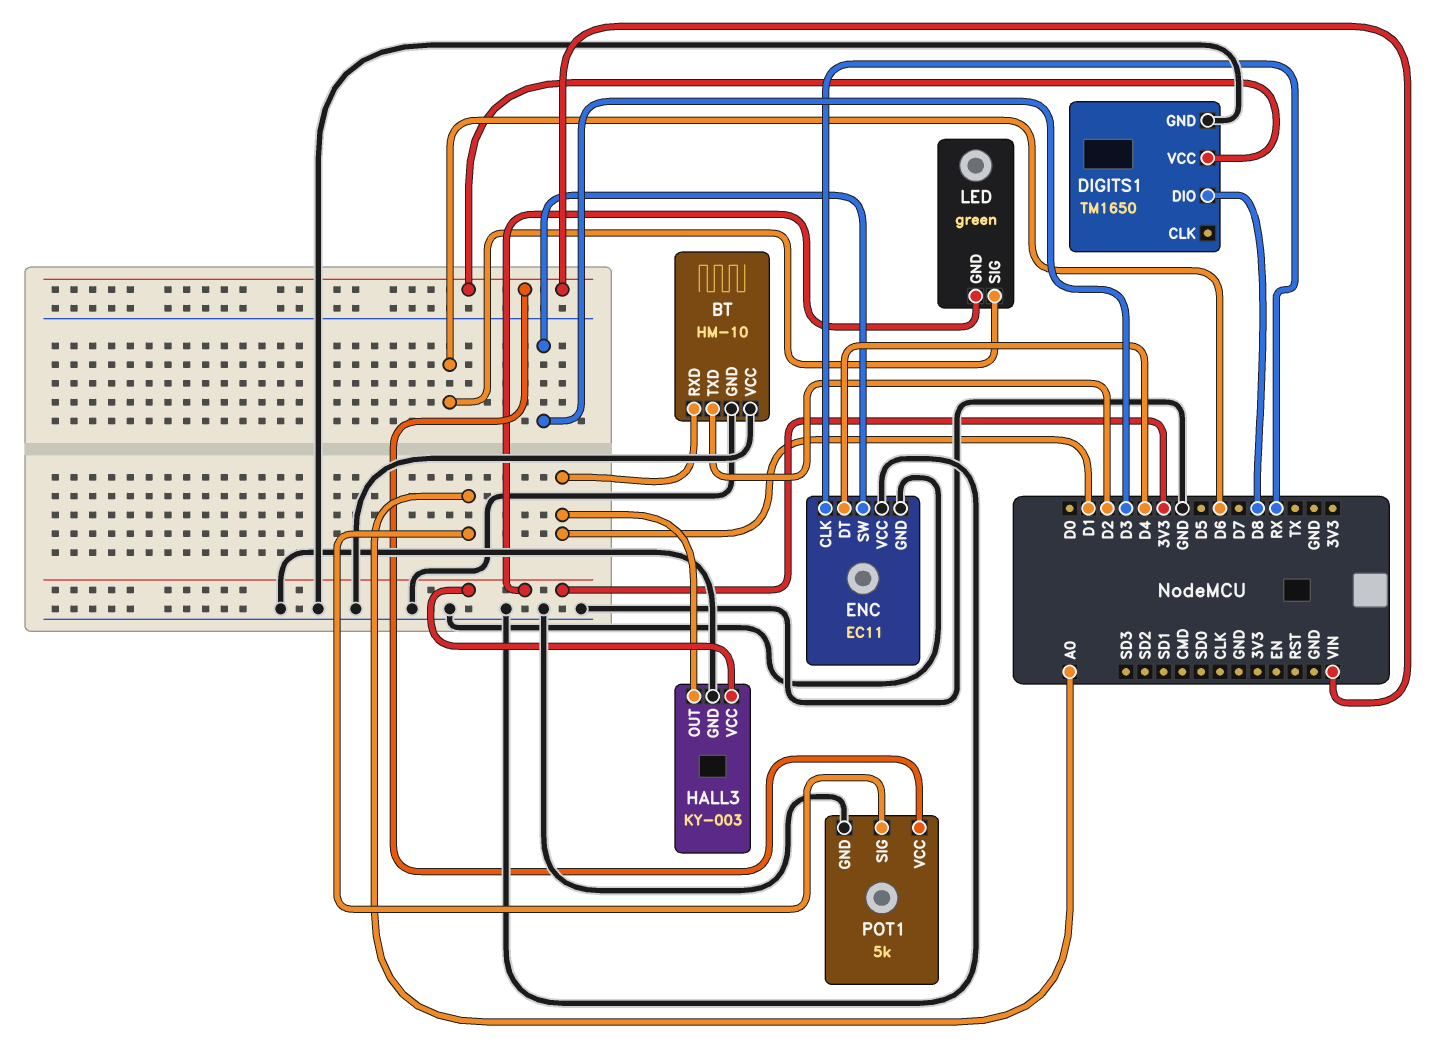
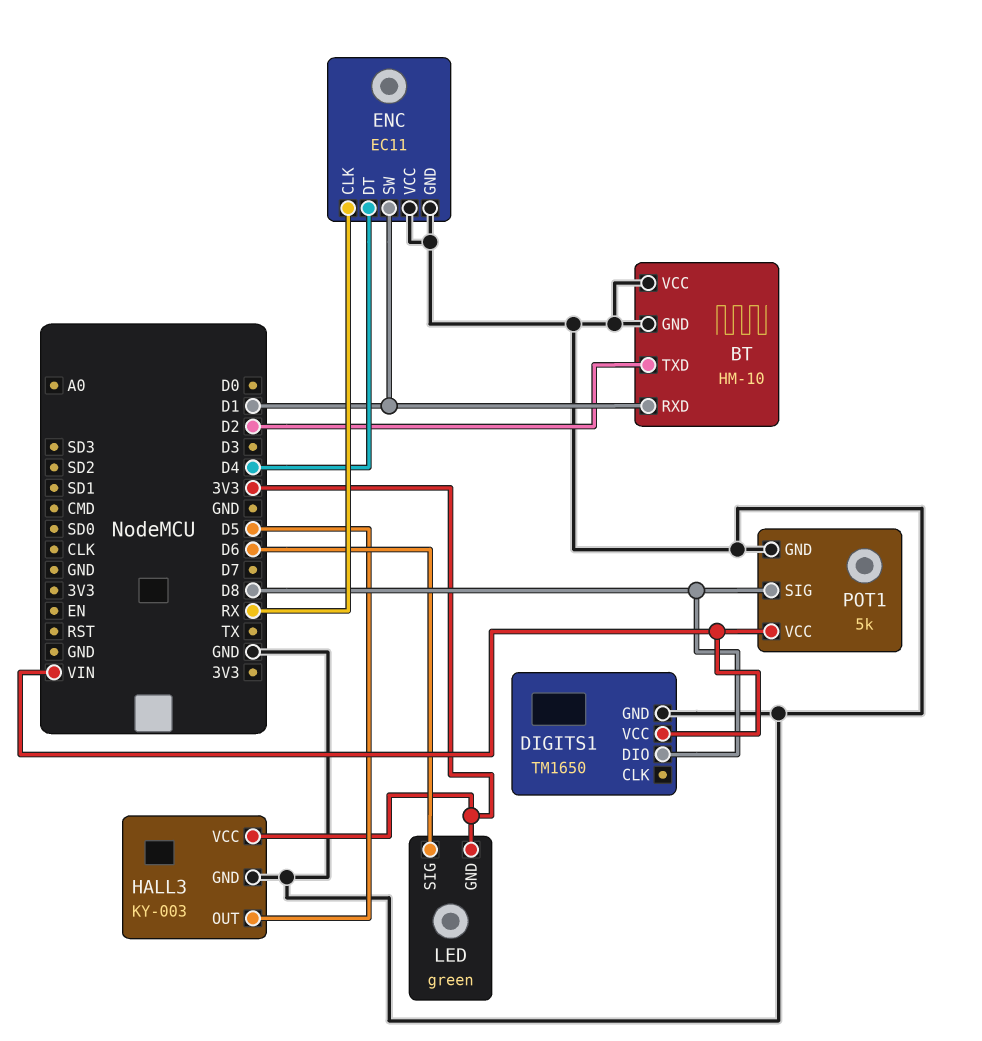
ENC pin SW: D3 -> D1
HALL3 pin OUT: D1 -> D5
POT1 pin SIG: A0 -> D8

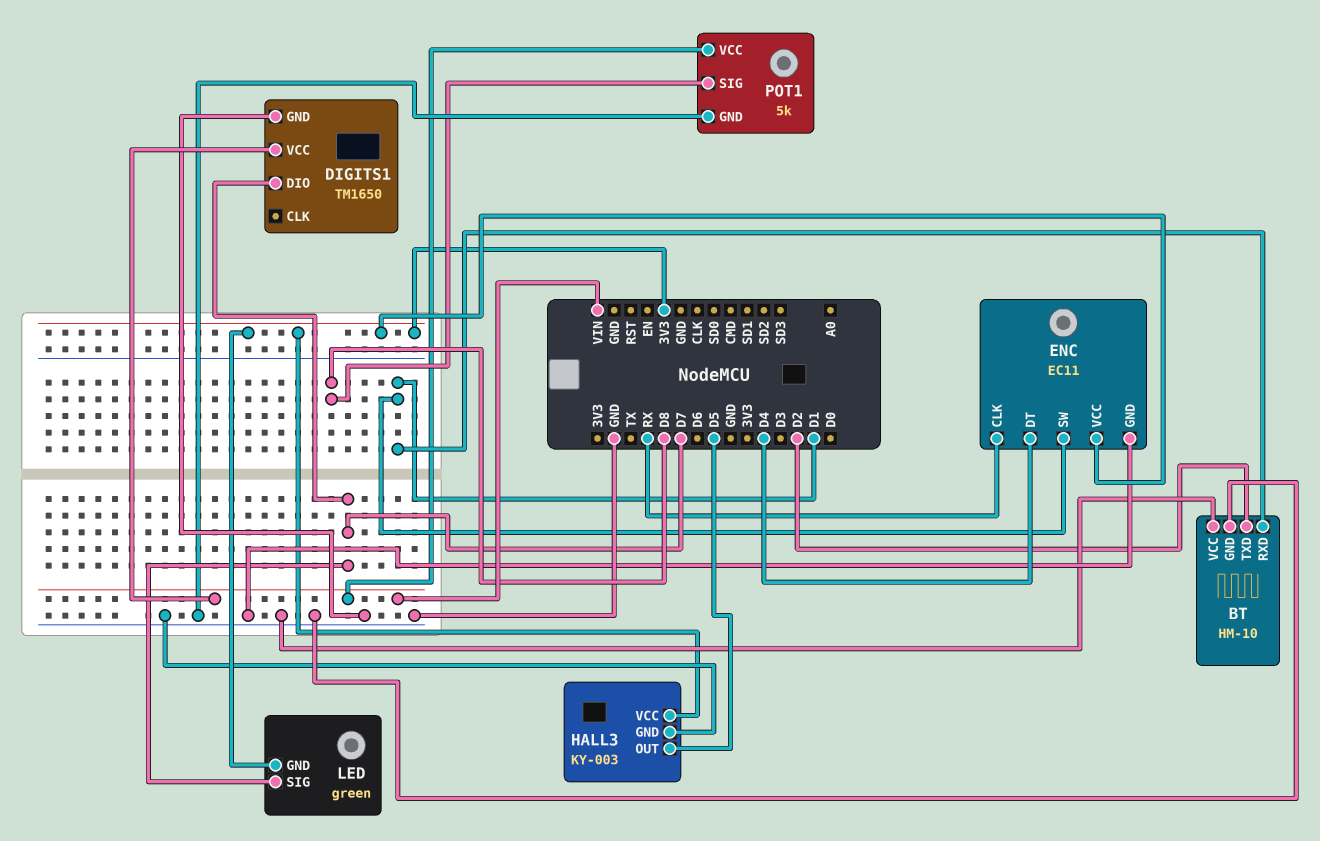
DIGITS1 pin DIO: D8 -> D7
ENC pin VCC: GND -> 3V3
LED pin SIG: D6 -> D7

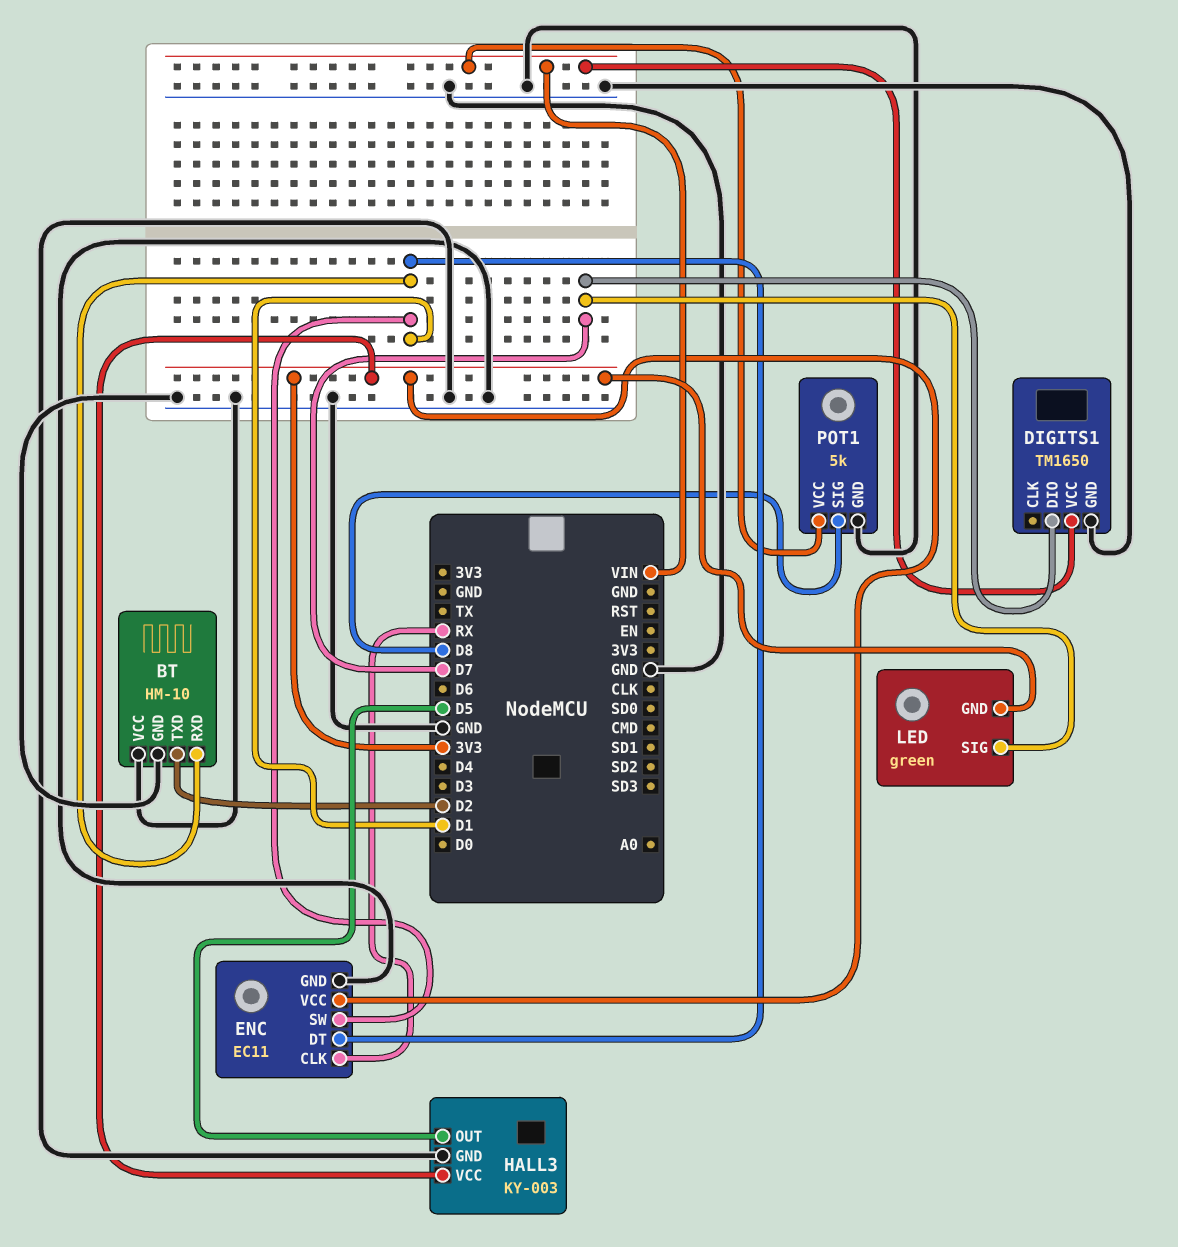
ENC pin DT: D4 -> D1

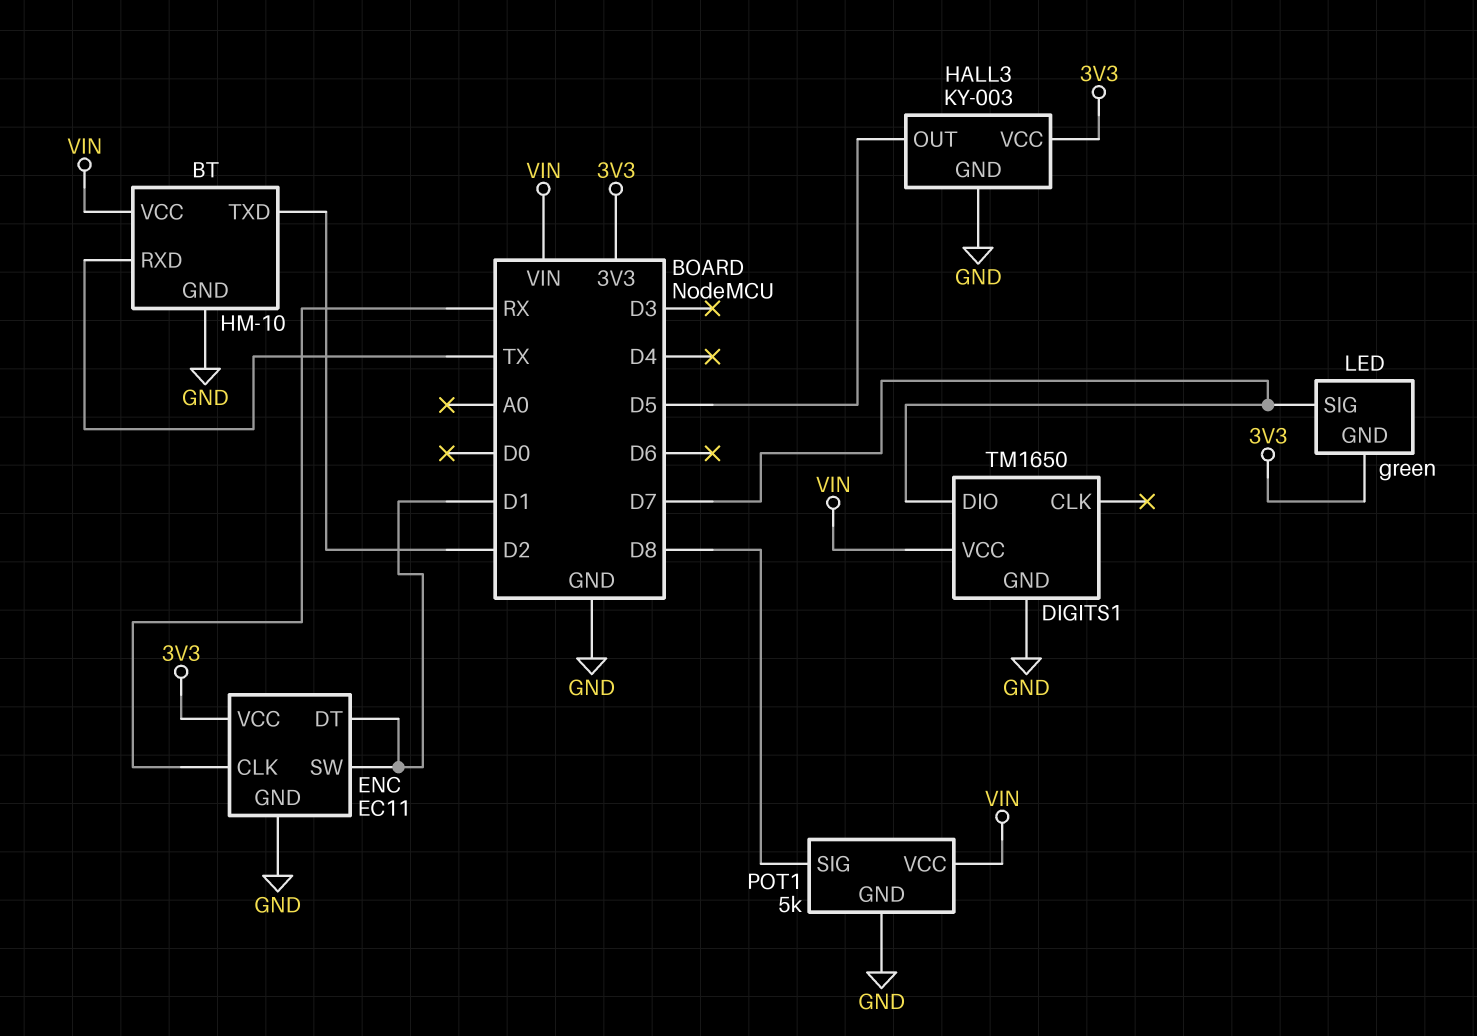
BT pin RXD: D1 -> TX
BT pin VCC: GND -> VIN

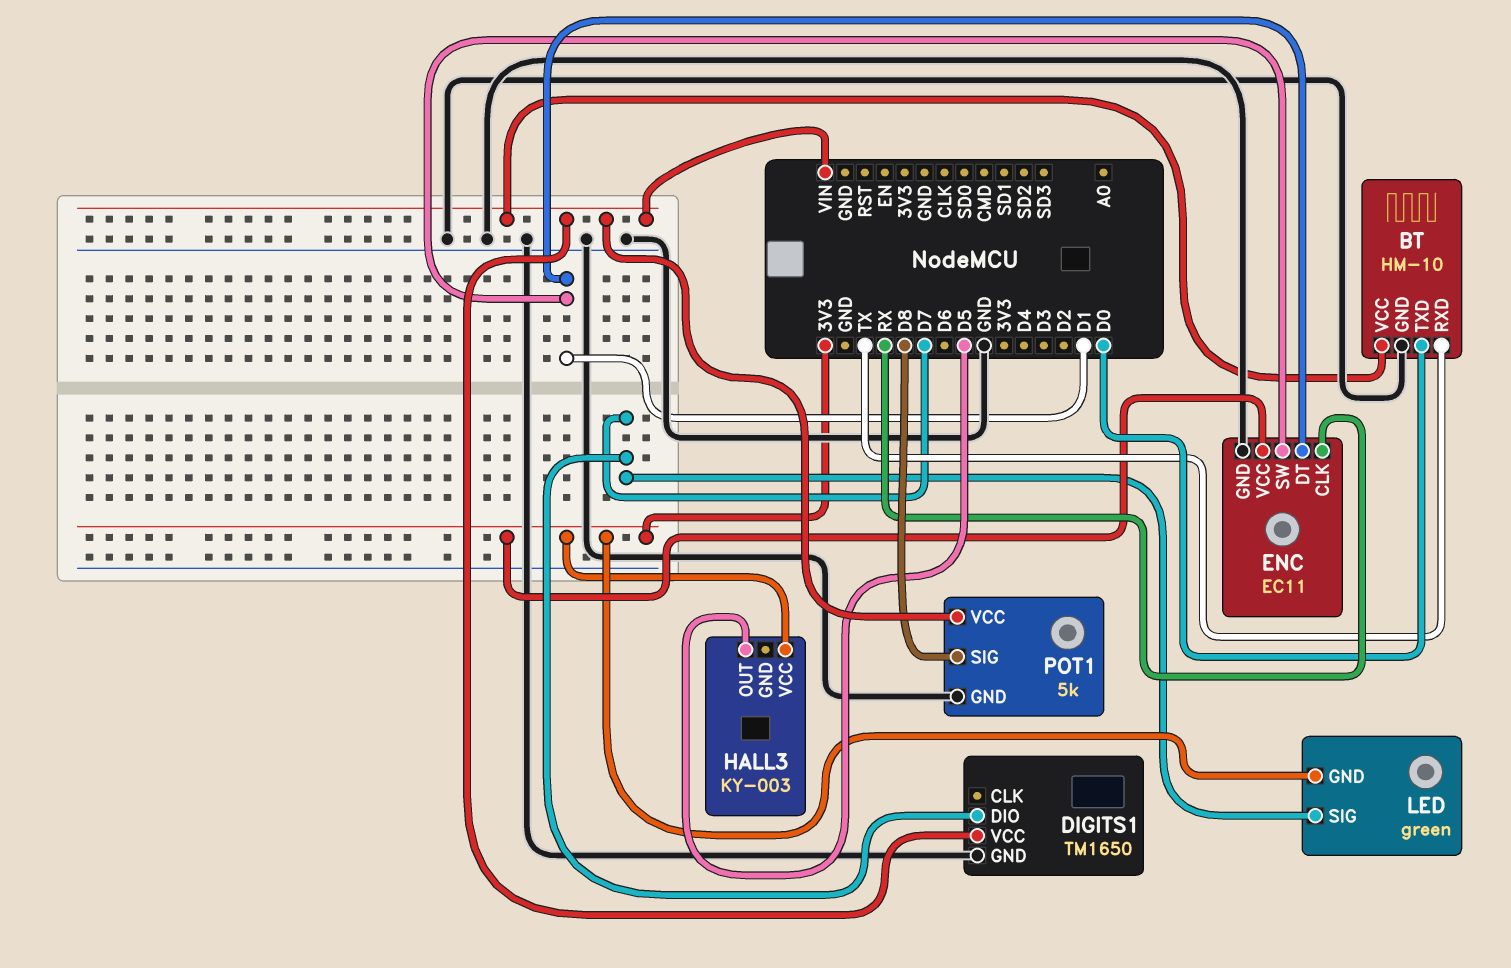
BT pin TXD: D2 -> D0
HALL3 pin GND: GND -> none

